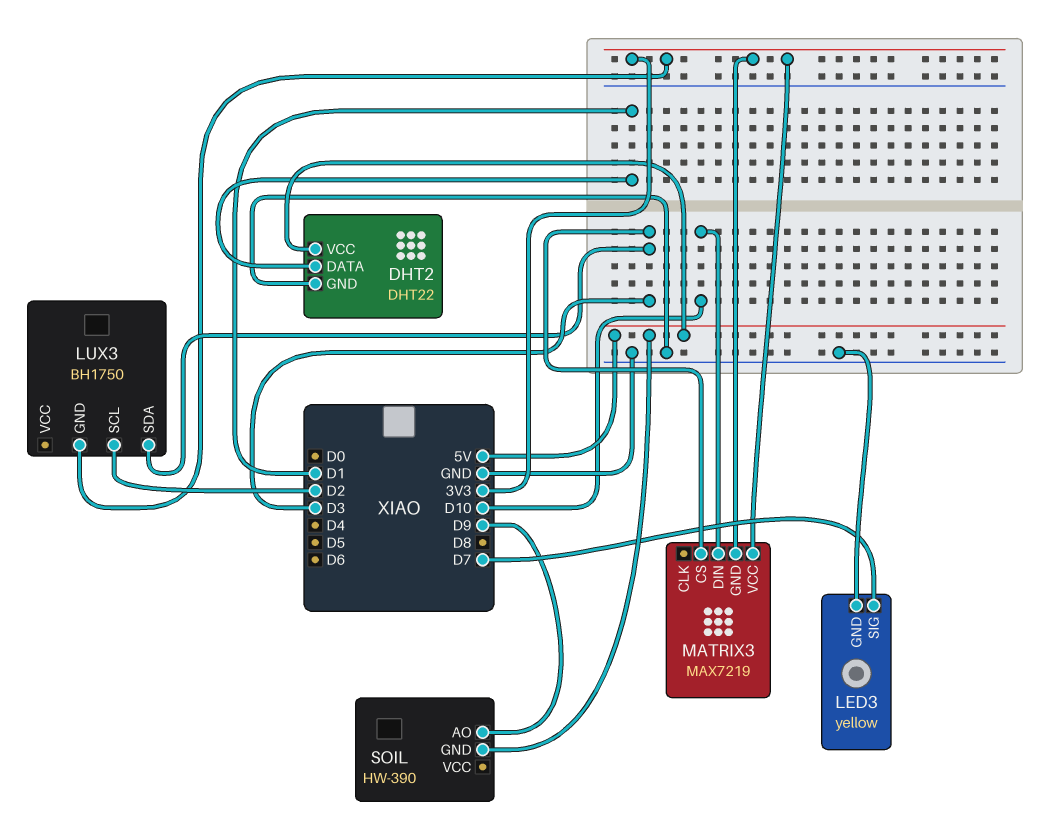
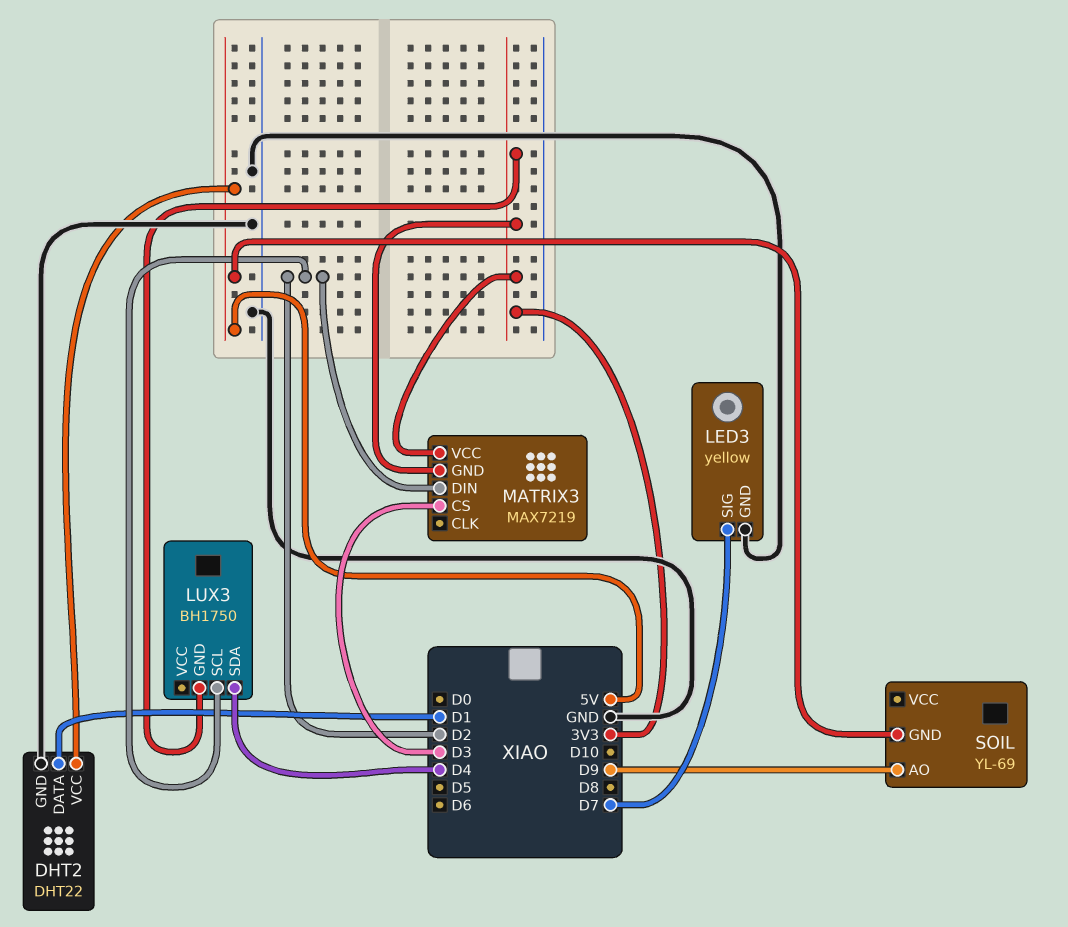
LUX3 pin SDA: D3 -> D4
MATRIX3 pin DIN: D10 -> D2
SOIL: HW-390 -> YL-69

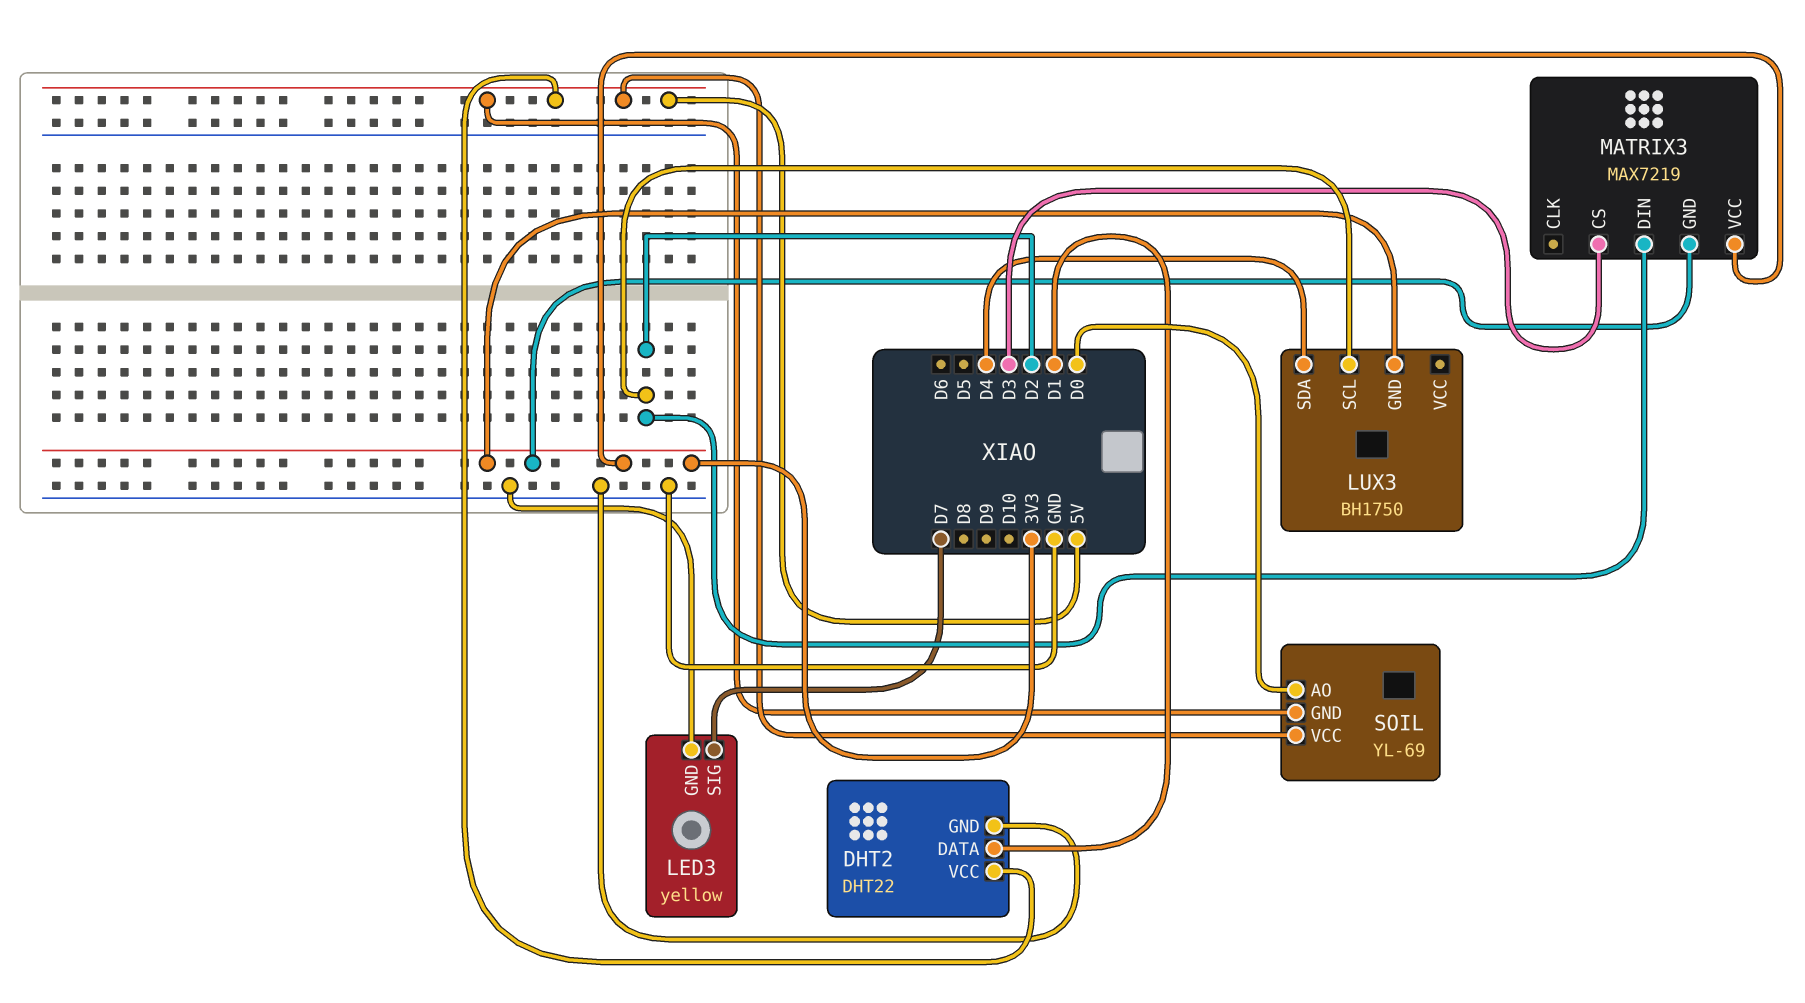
SOIL pin AO: D9 -> D0
SOIL pin VCC: none -> 5V

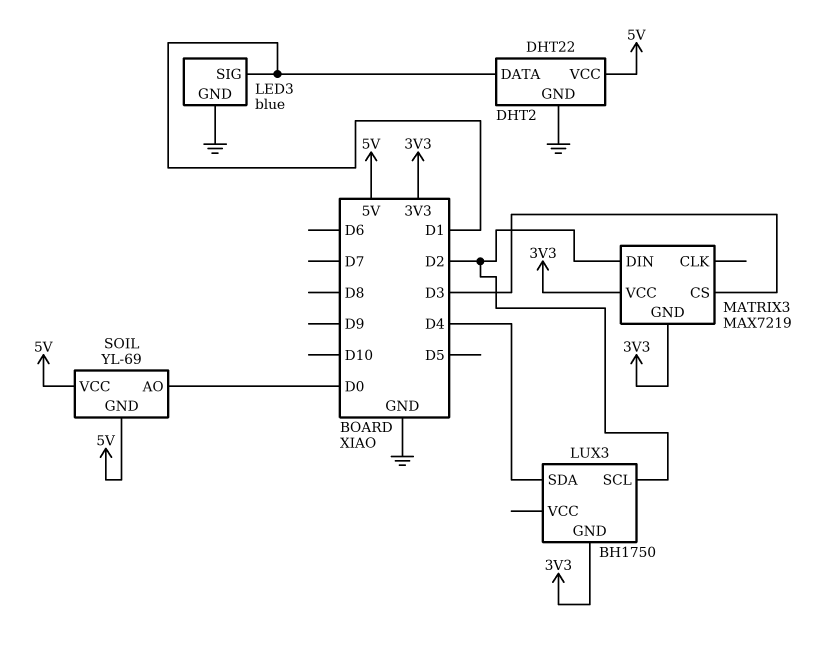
LED3: yellow -> blue
LED3 pin SIG: D7 -> D1

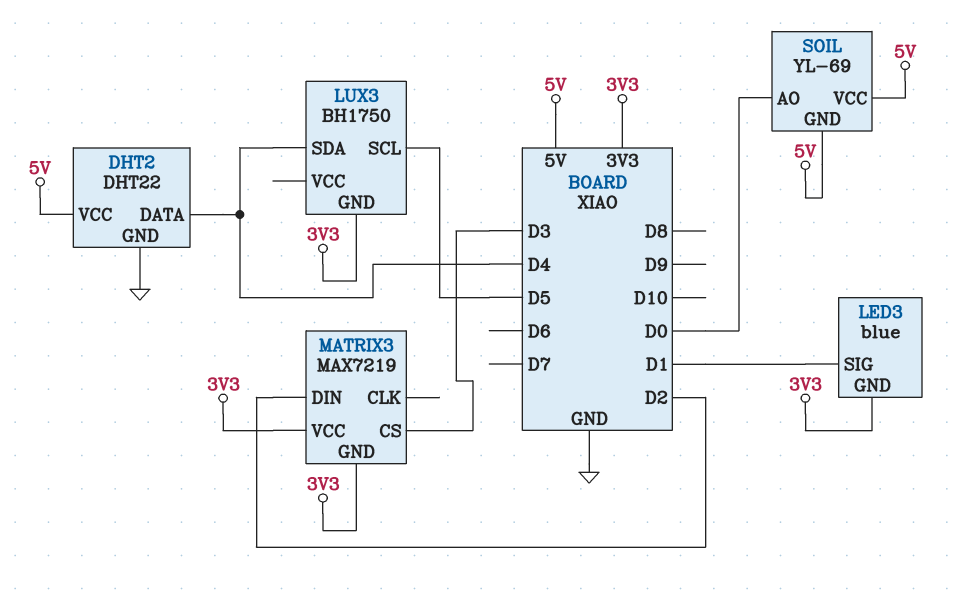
DHT2 pin DATA: D1 -> D4
LED3 pin GND: GND -> 3V3
LUX3 pin SCL: D2 -> D5

